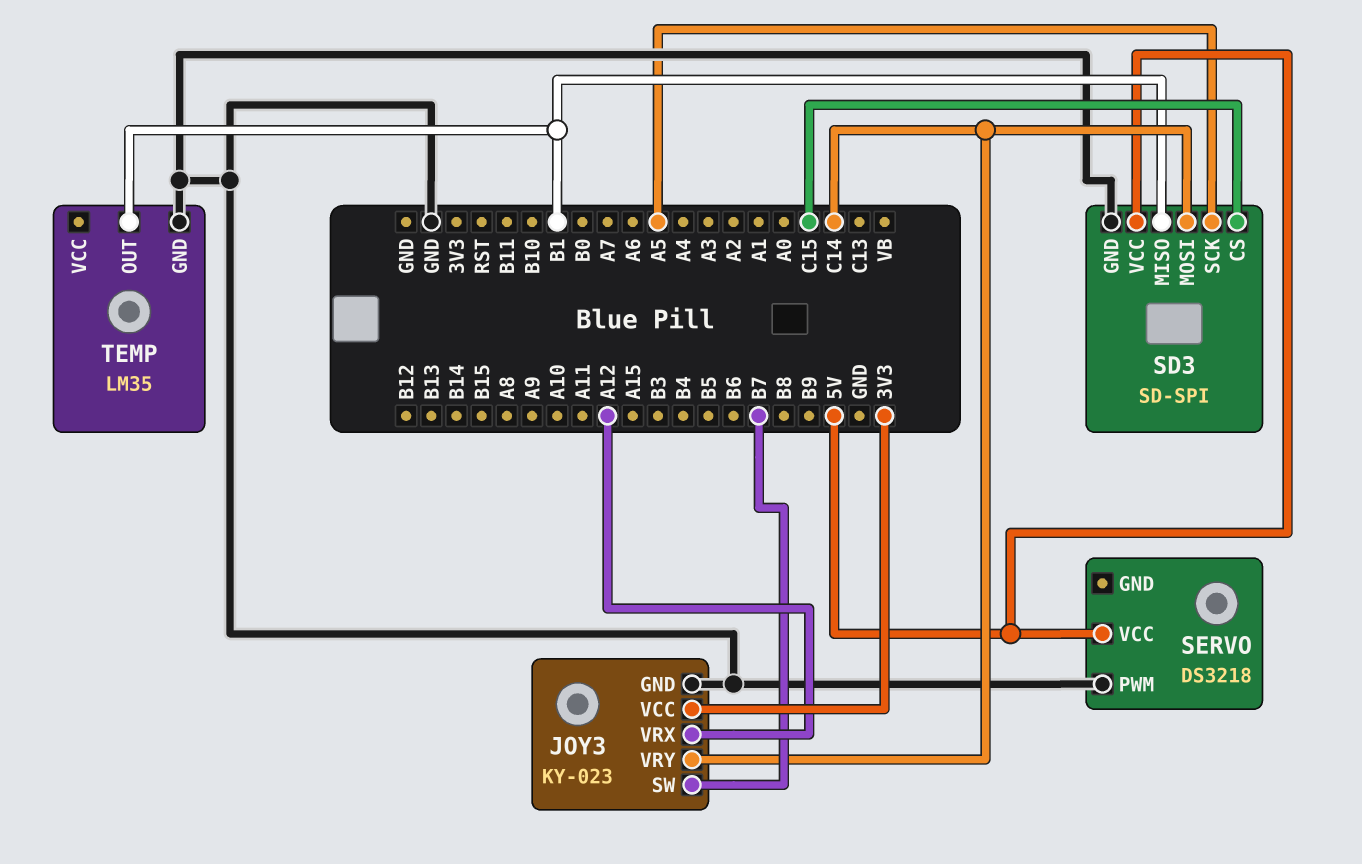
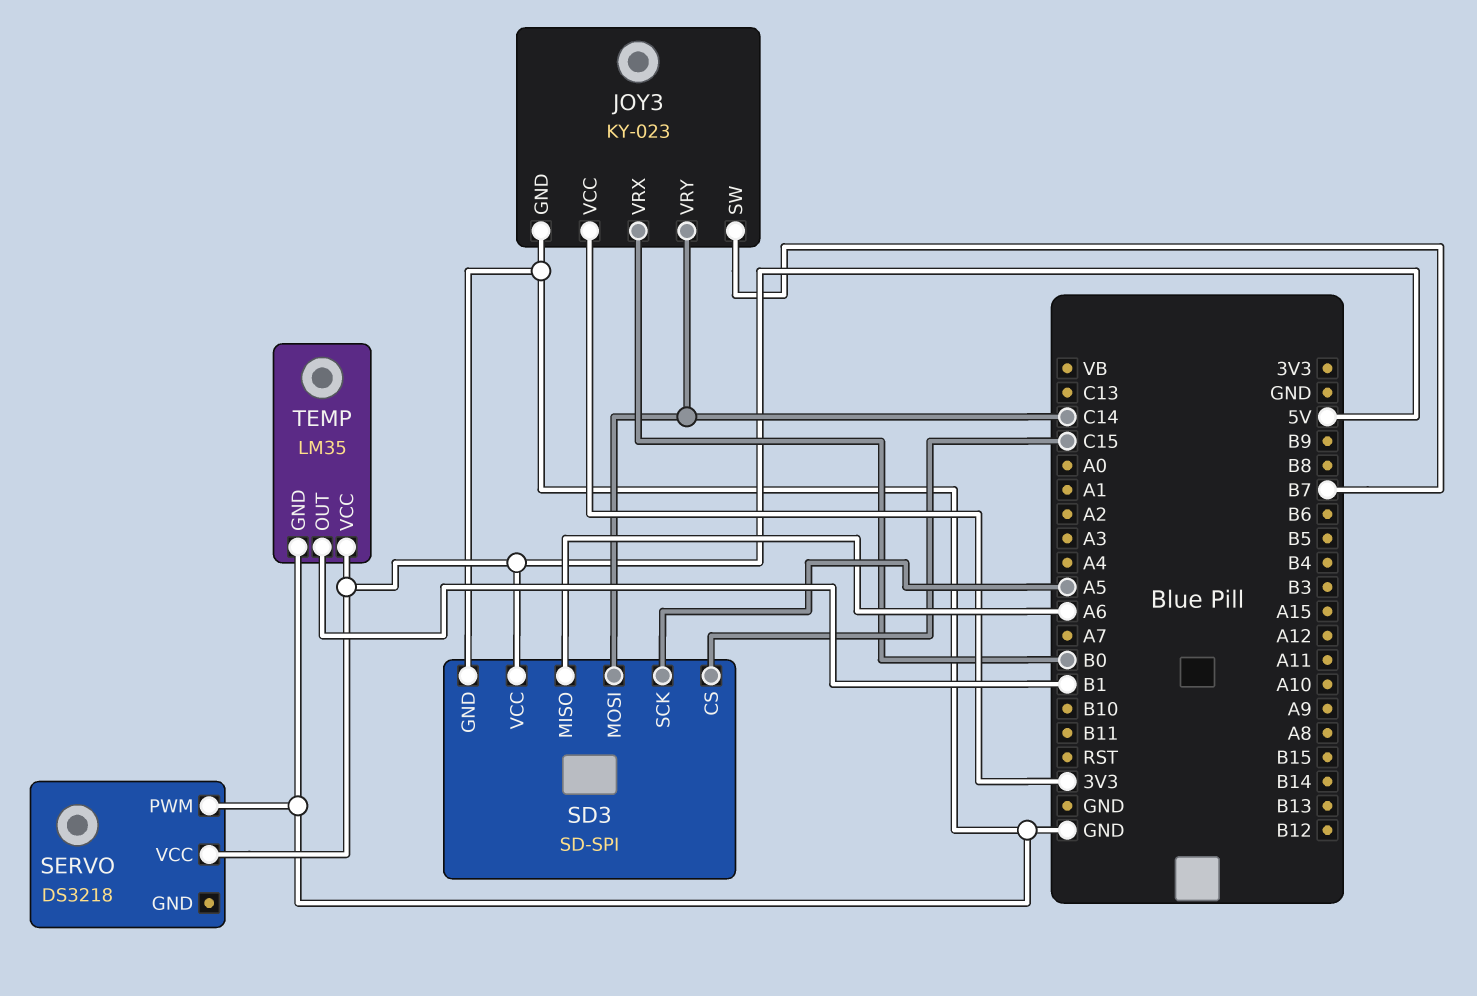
JOY3 pin VRX: A12 -> B0
SD3 pin MISO: B1 -> A6
TEMP pin VCC: none -> 5V

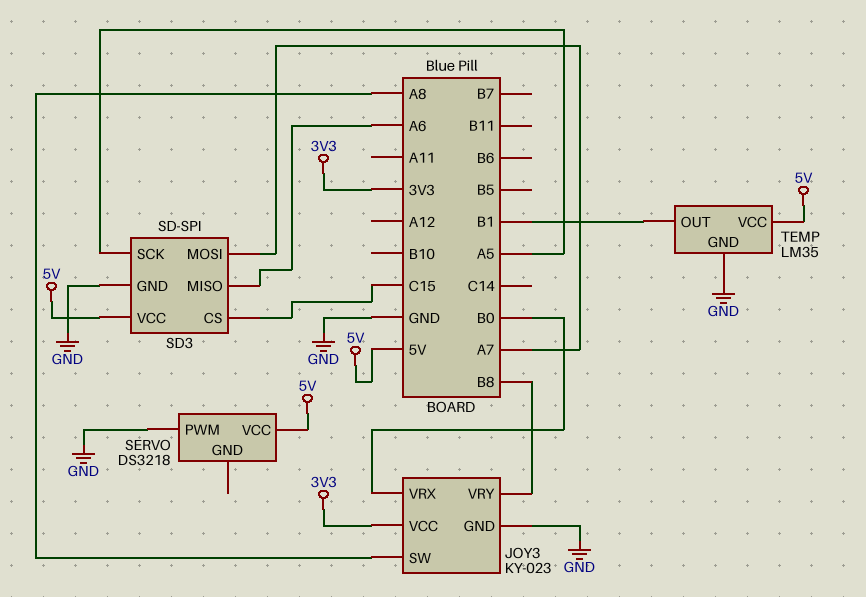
JOY3 pin SW: B7 -> A8
JOY3 pin VRY: C14 -> B8
SD3 pin MOSI: C14 -> A7

